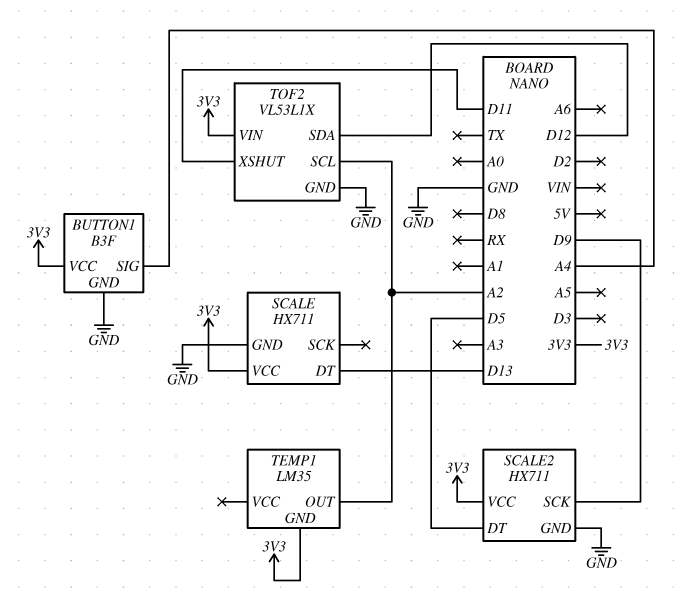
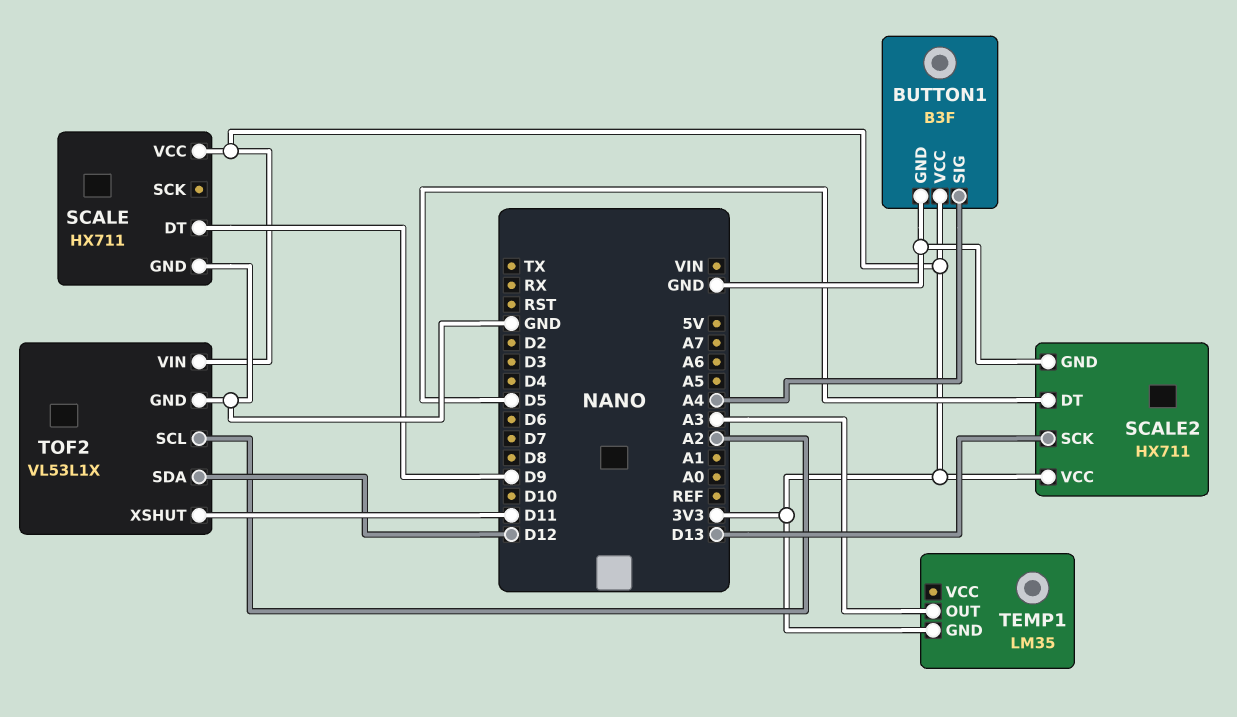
SCALE pin DT: D13 -> D9
SCALE2 pin SCK: D9 -> D13
TEMP1 pin OUT: A2 -> A3

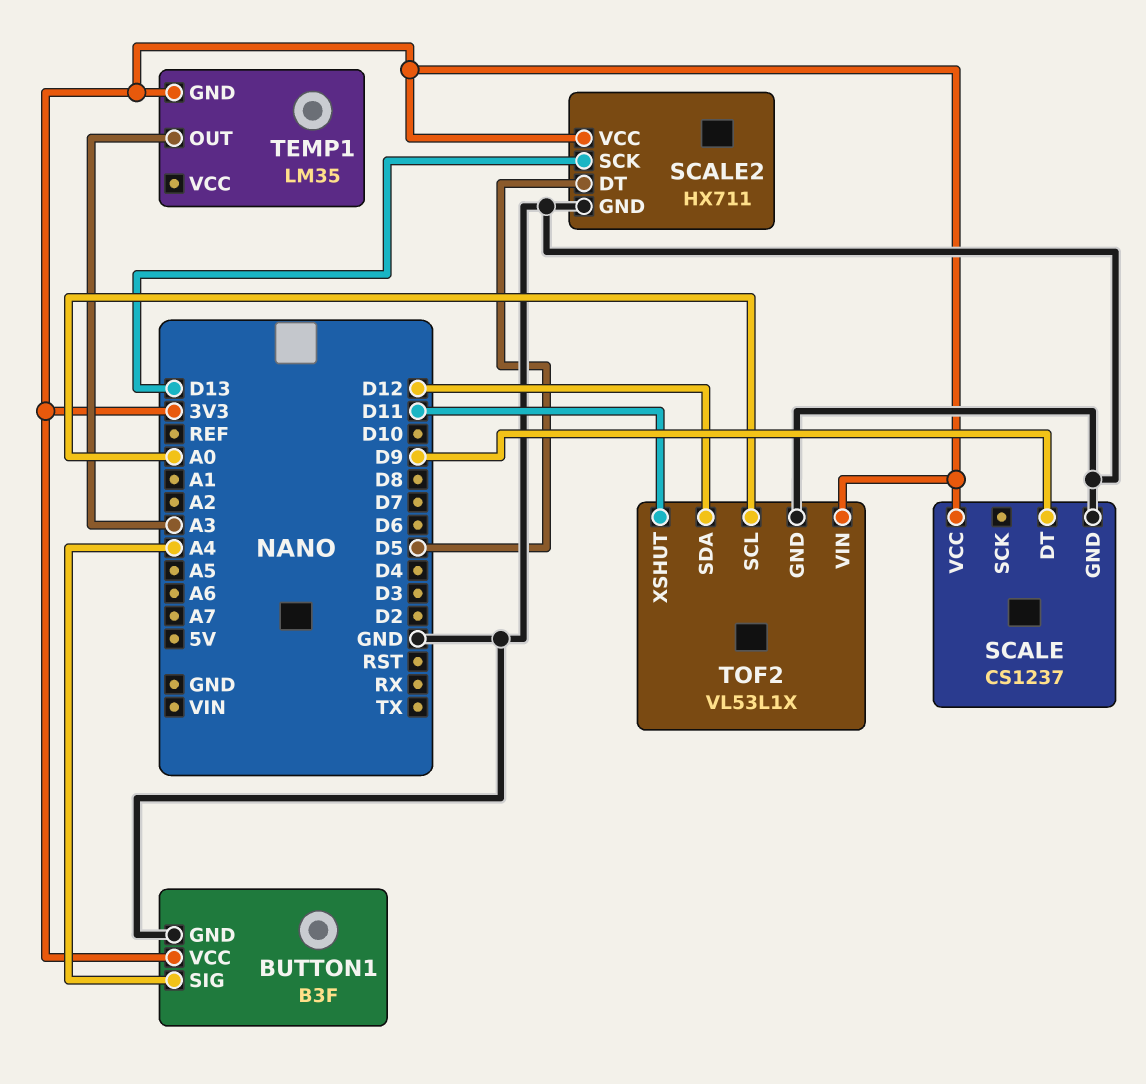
SCALE: HX711 -> CS1237
TOF2 pin SCL: A2 -> A0

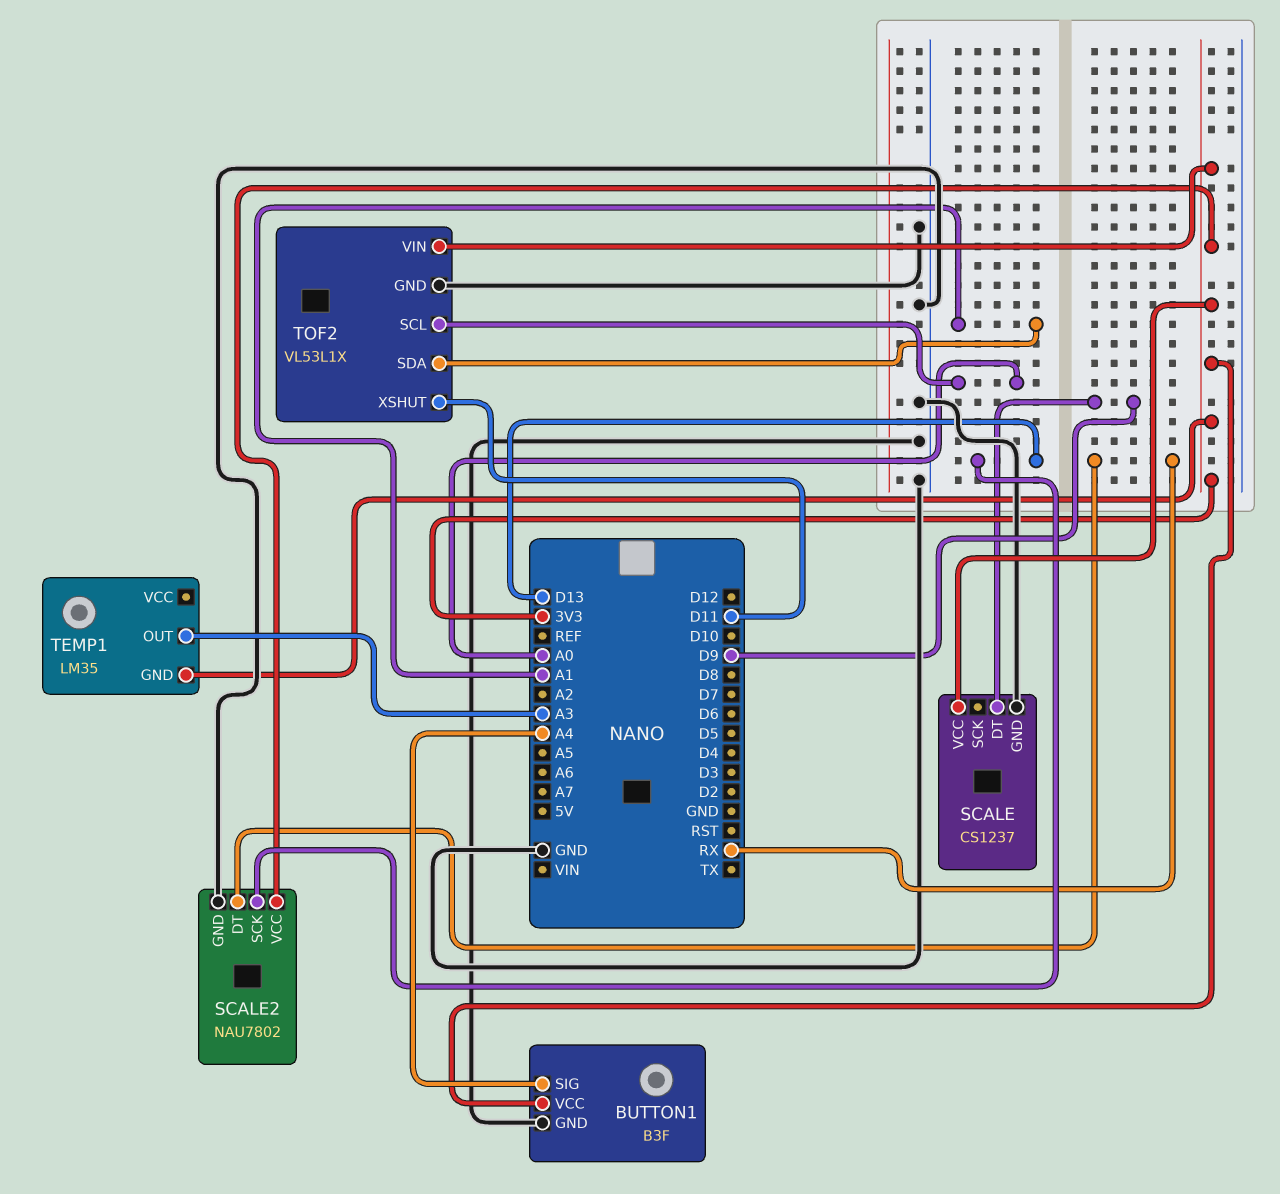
SCALE2: HX711 -> NAU7802
SCALE2 pin DT: D5 -> RX
TOF2 pin SDA: D12 -> A1

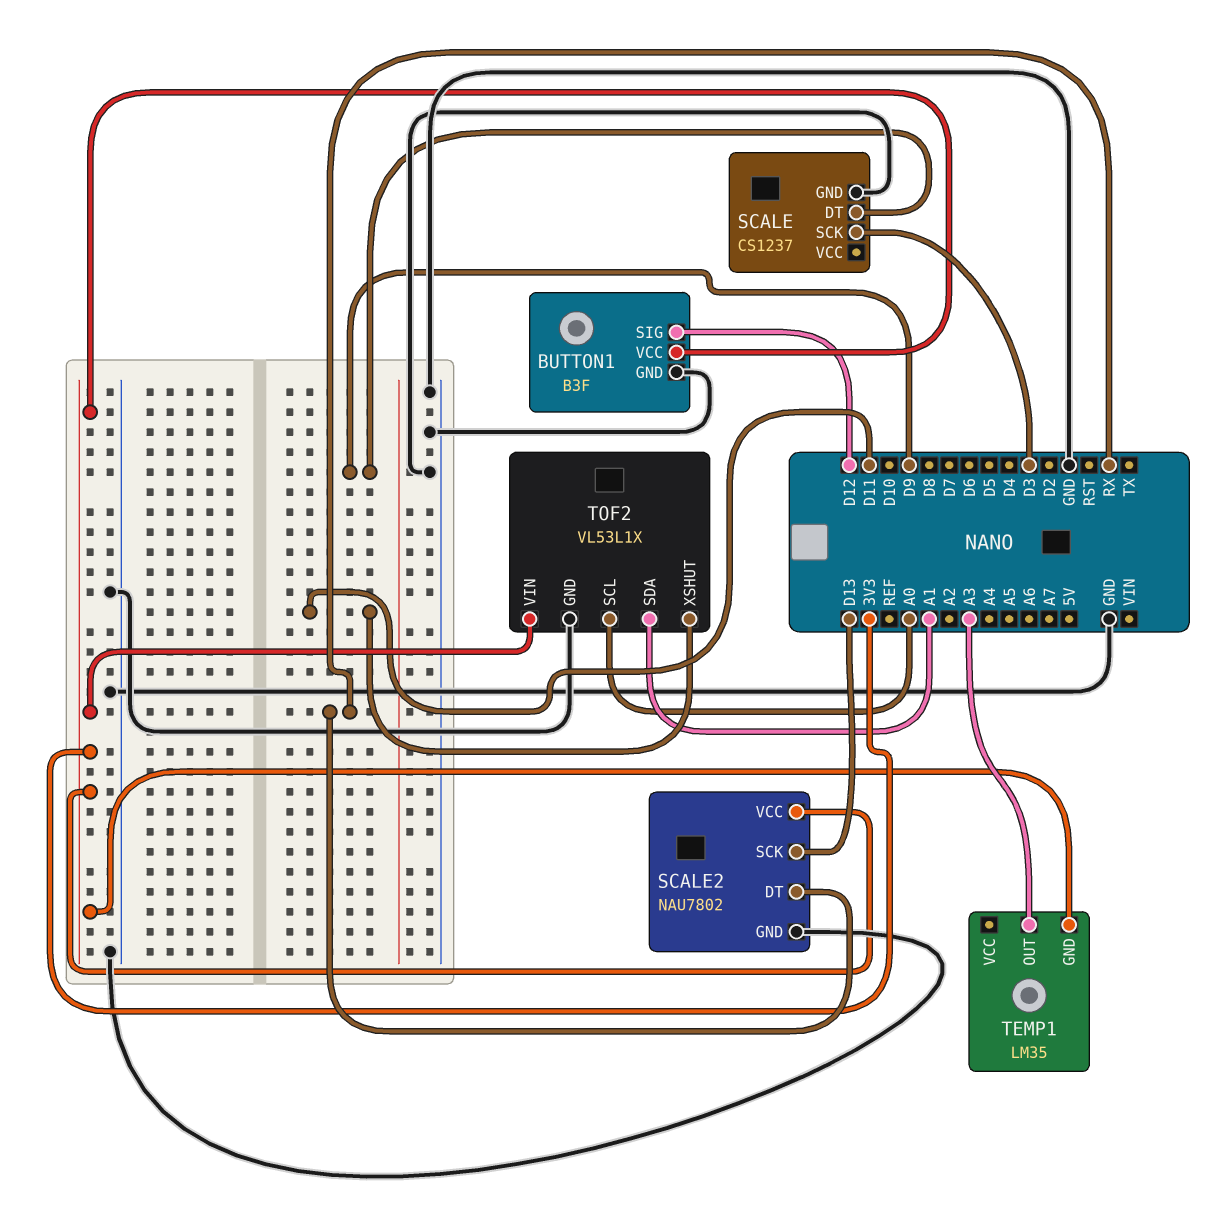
BUTTON1 pin SIG: A4 -> D12
SCALE pin SCK: none -> D3
SCALE pin VCC: 3V3 -> none

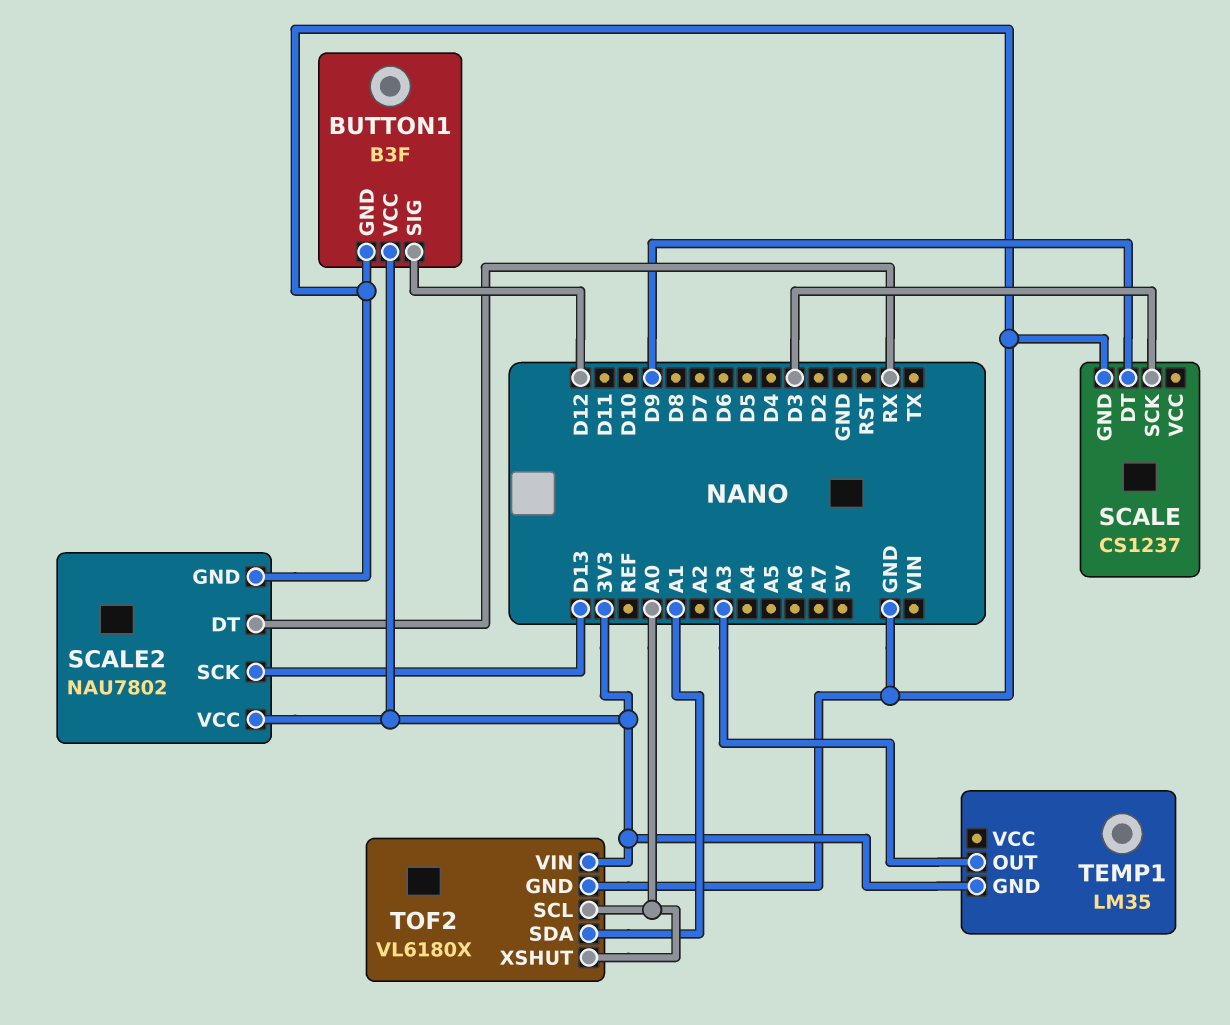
TOF2: VL53L1X -> VL6180X
TOF2 pin XSHUT: D11 -> A0

